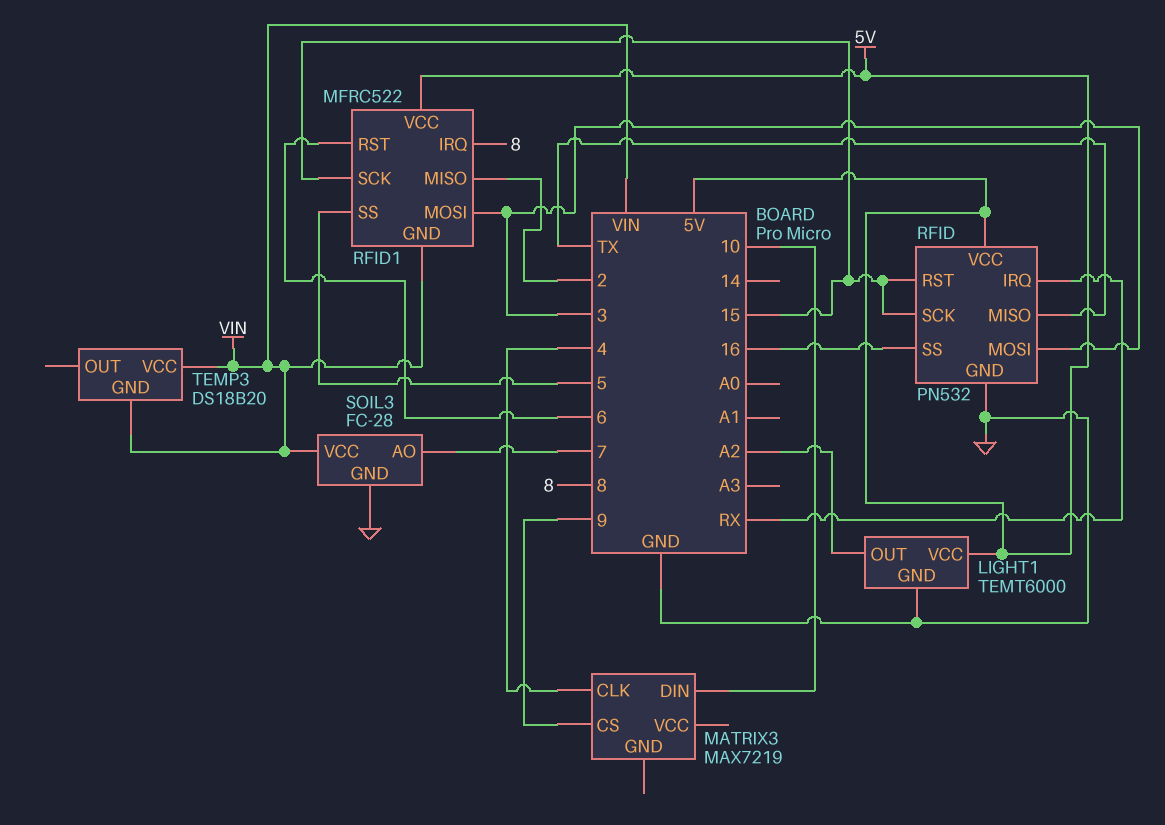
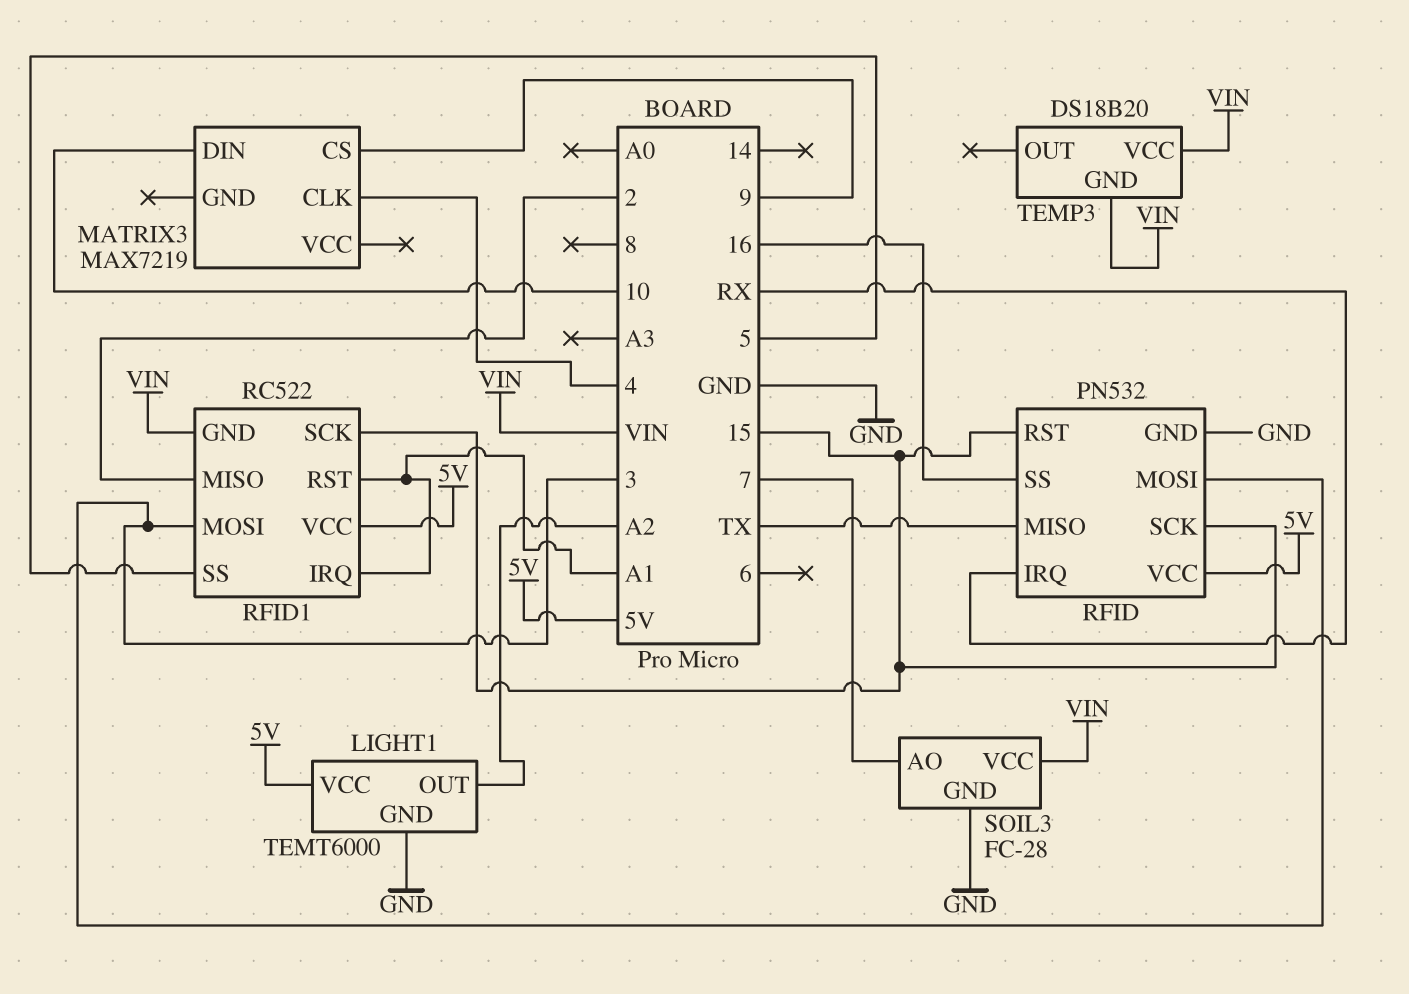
RFID1: MFRC522 -> RC522
RFID1 pin IRQ: 8 -> A1
RFID1 pin RST: 6 -> A1

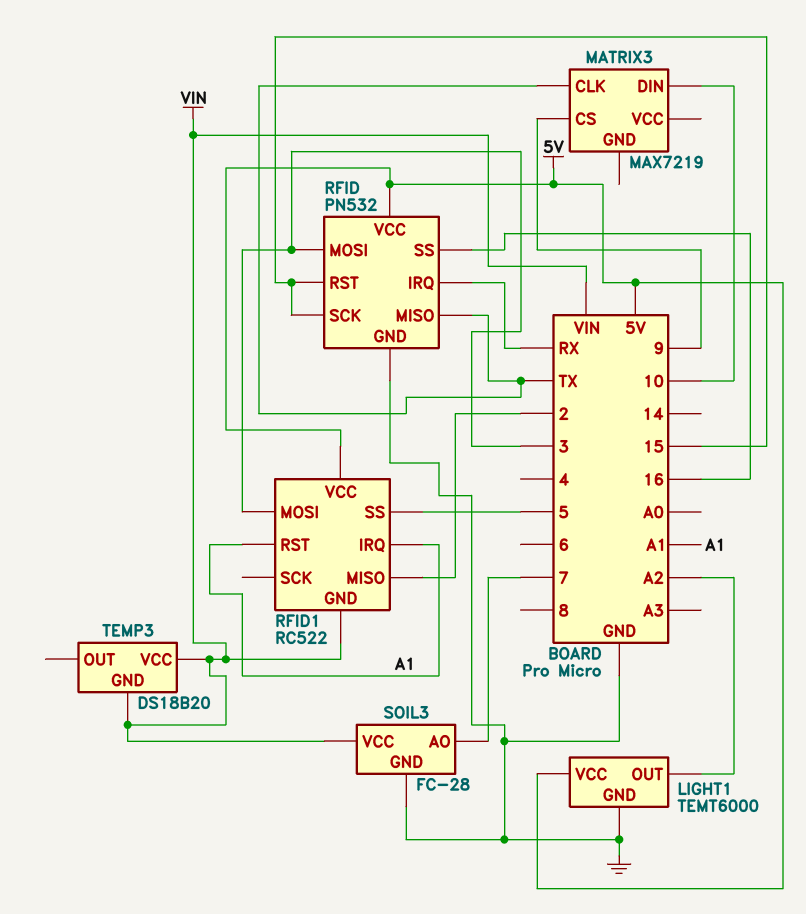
MATRIX3 pin CLK: 4 -> TX
RFID1 pin SCK: 15 -> none

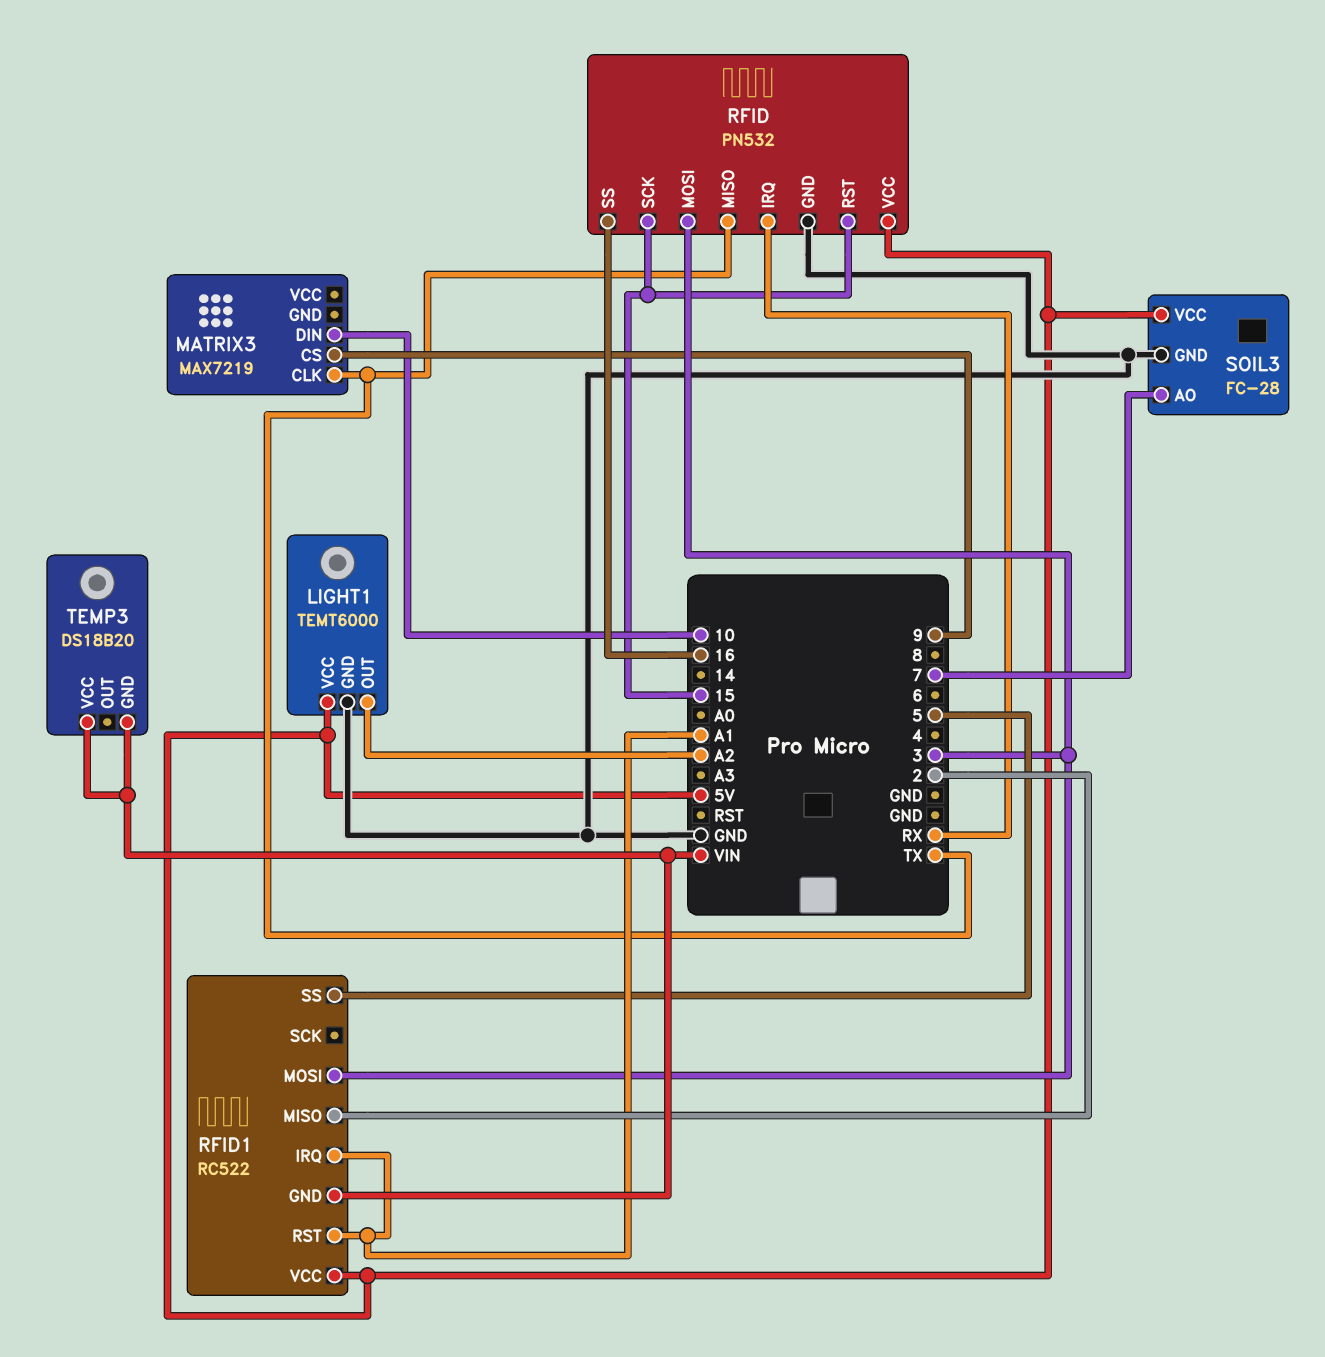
SOIL3 pin VCC: VIN -> 5V

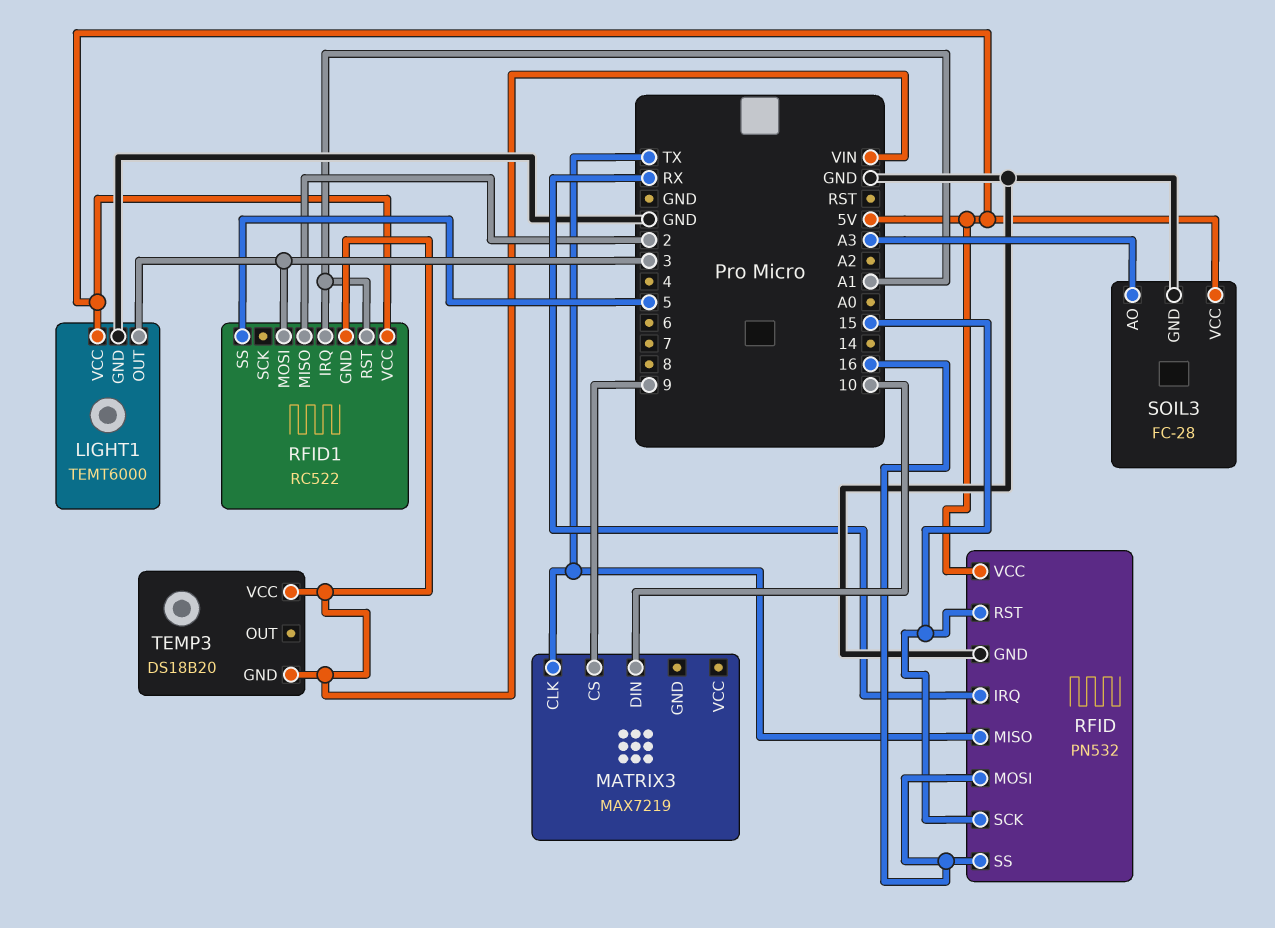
LIGHT1 pin OUT: A2 -> 3
RFID pin MOSI: 3 -> 16
SOIL3 pin AO: 7 -> A3

